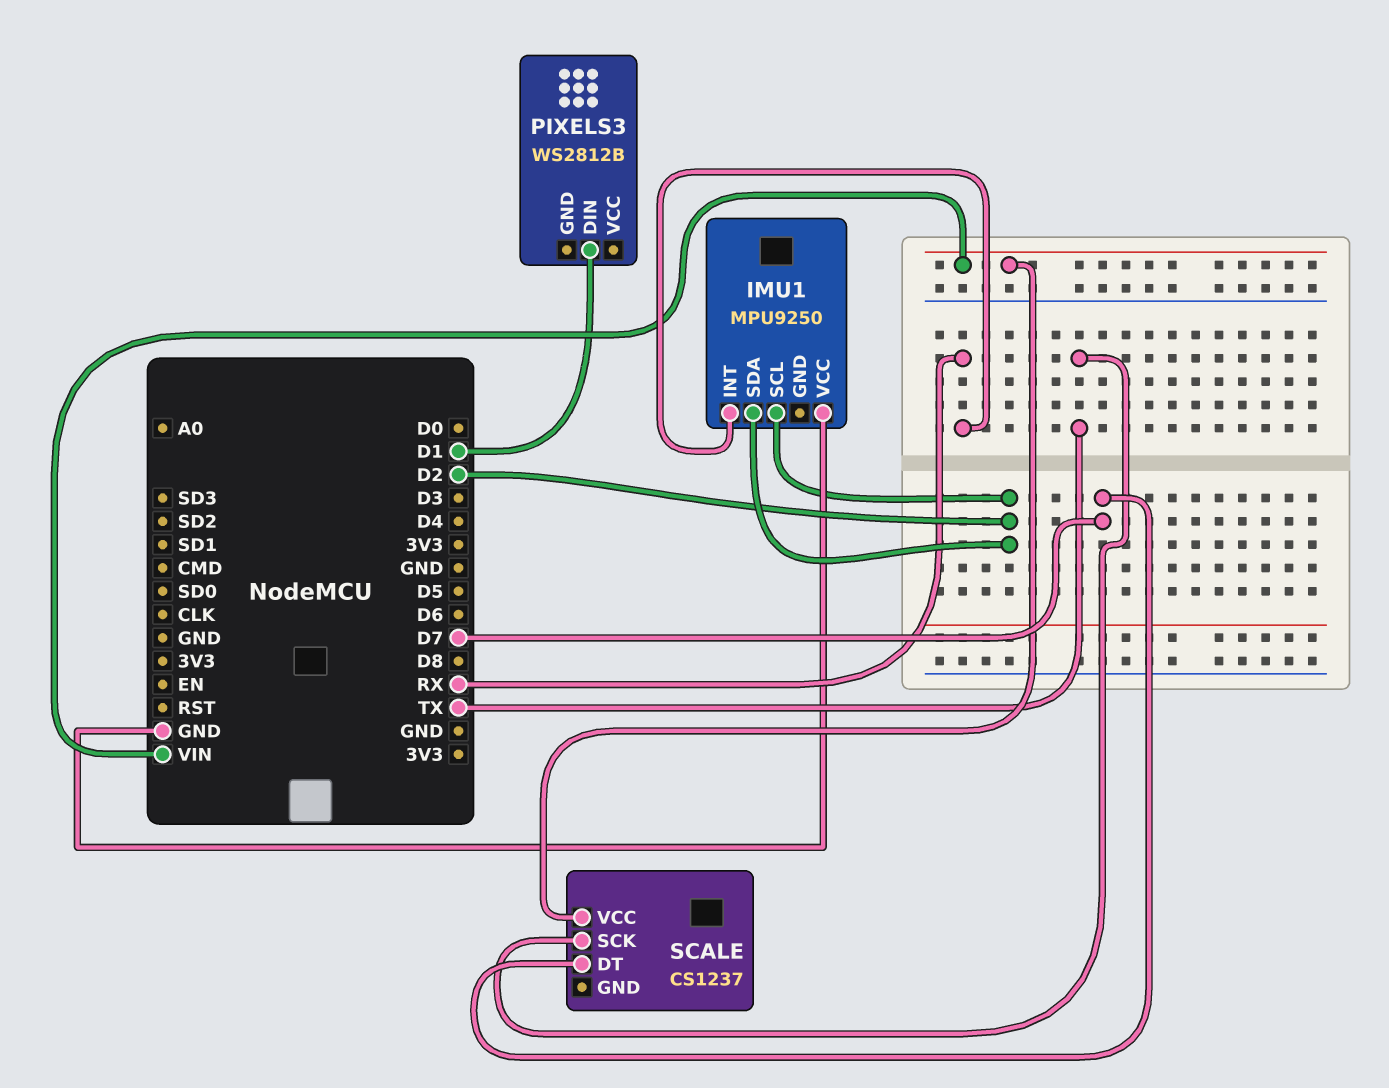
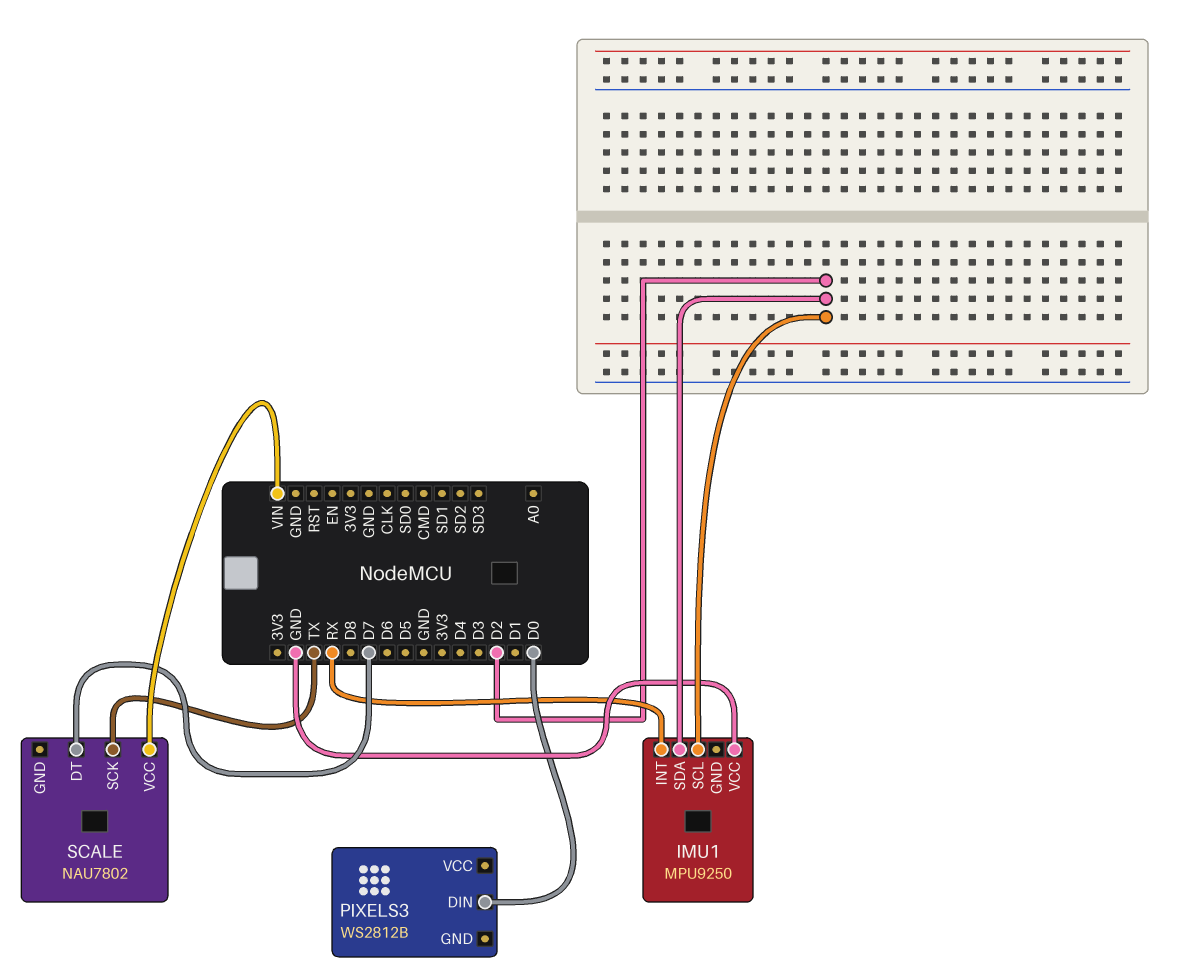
PIXELS3 pin DIN: D1 -> D0
SCALE: CS1237 -> NAU7802

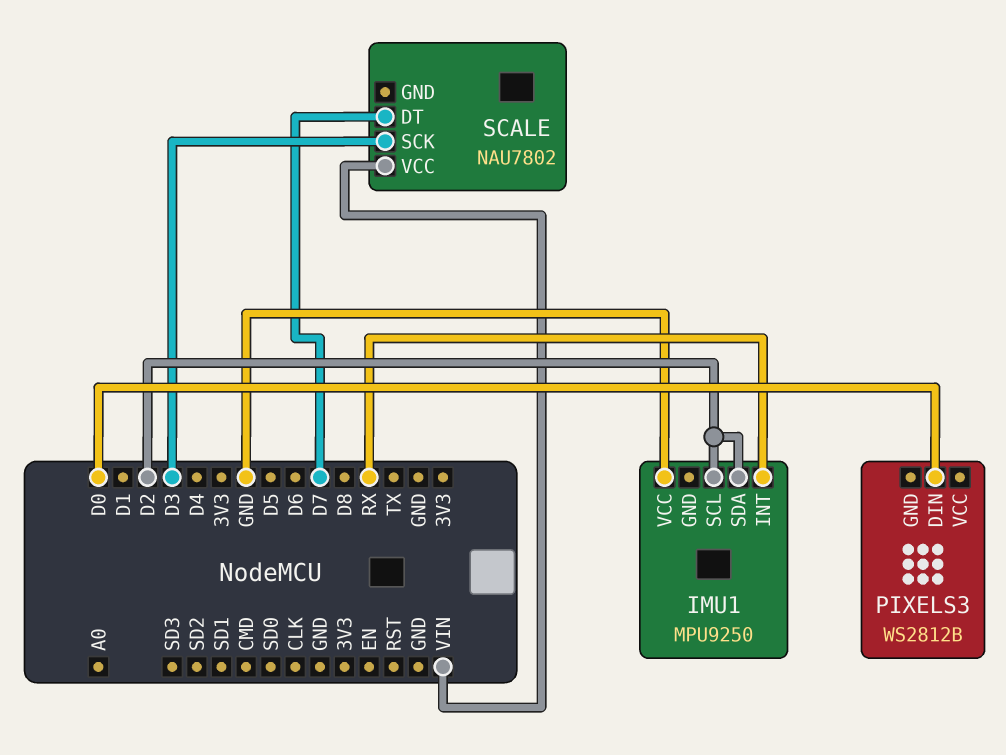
SCALE pin SCK: TX -> D3

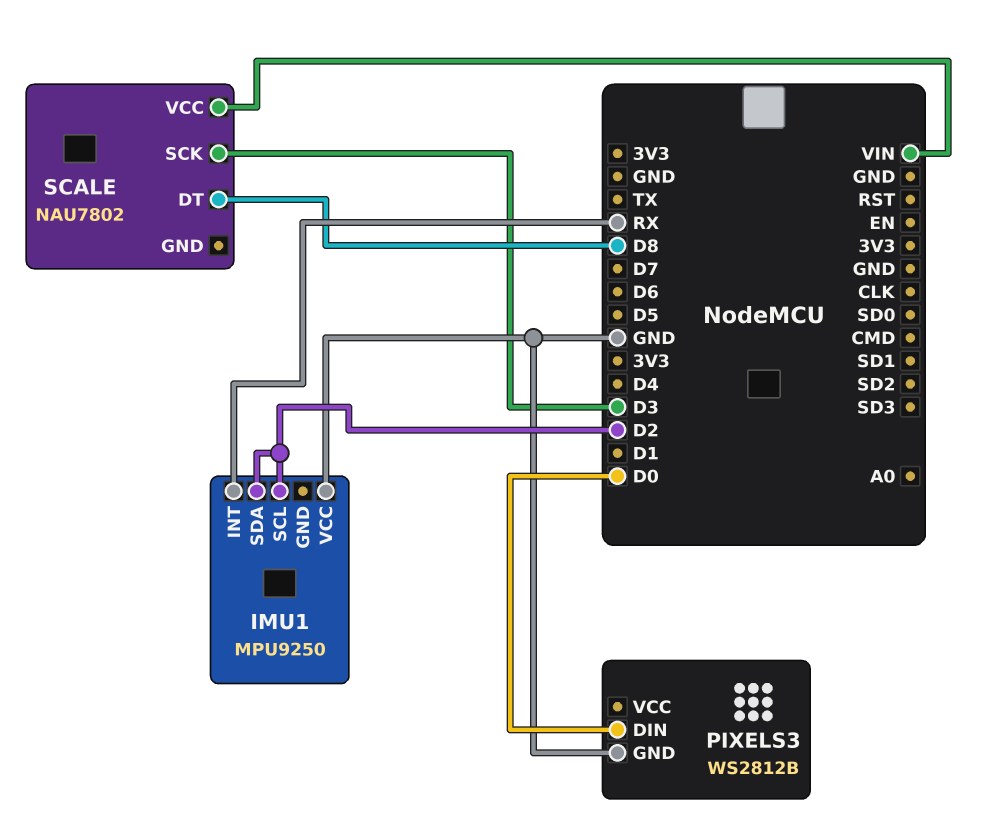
PIXELS3 pin GND: none -> GND
SCALE pin DT: D7 -> D8

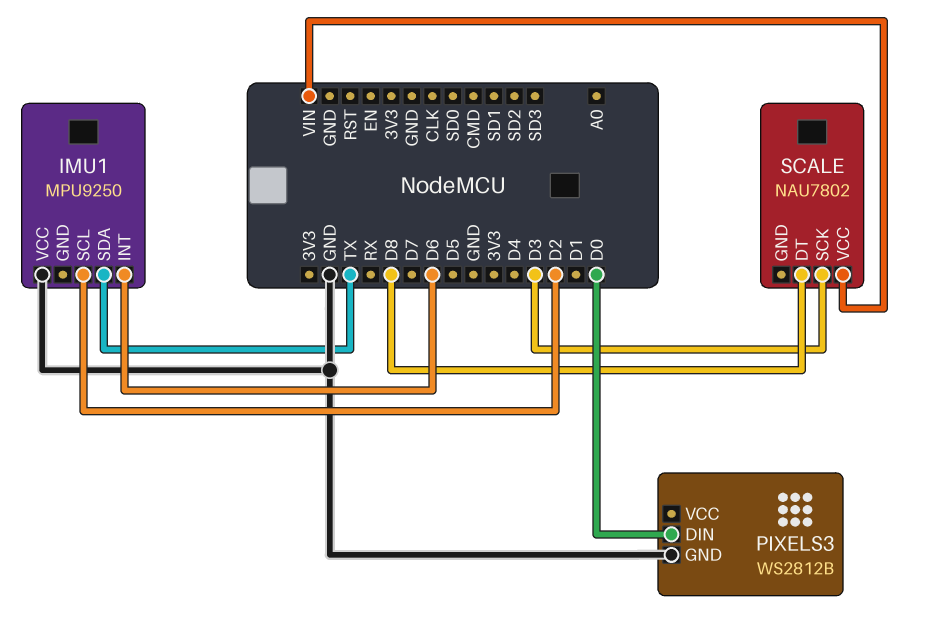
IMU1 pin INT: RX -> D6
IMU1 pin SDA: D2 -> TX

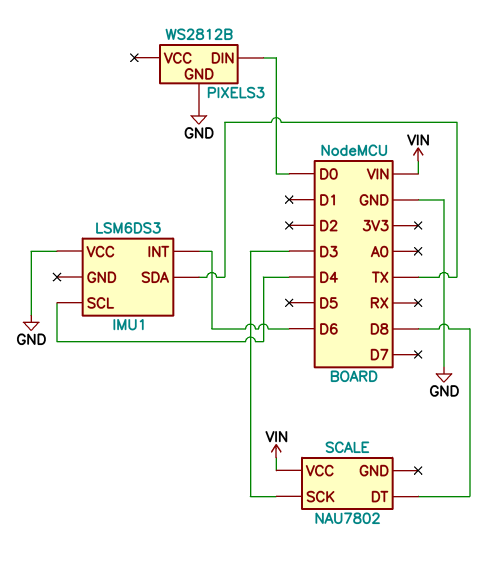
IMU1: MPU9250 -> LSM6DS3
IMU1 pin SCL: D2 -> D4

